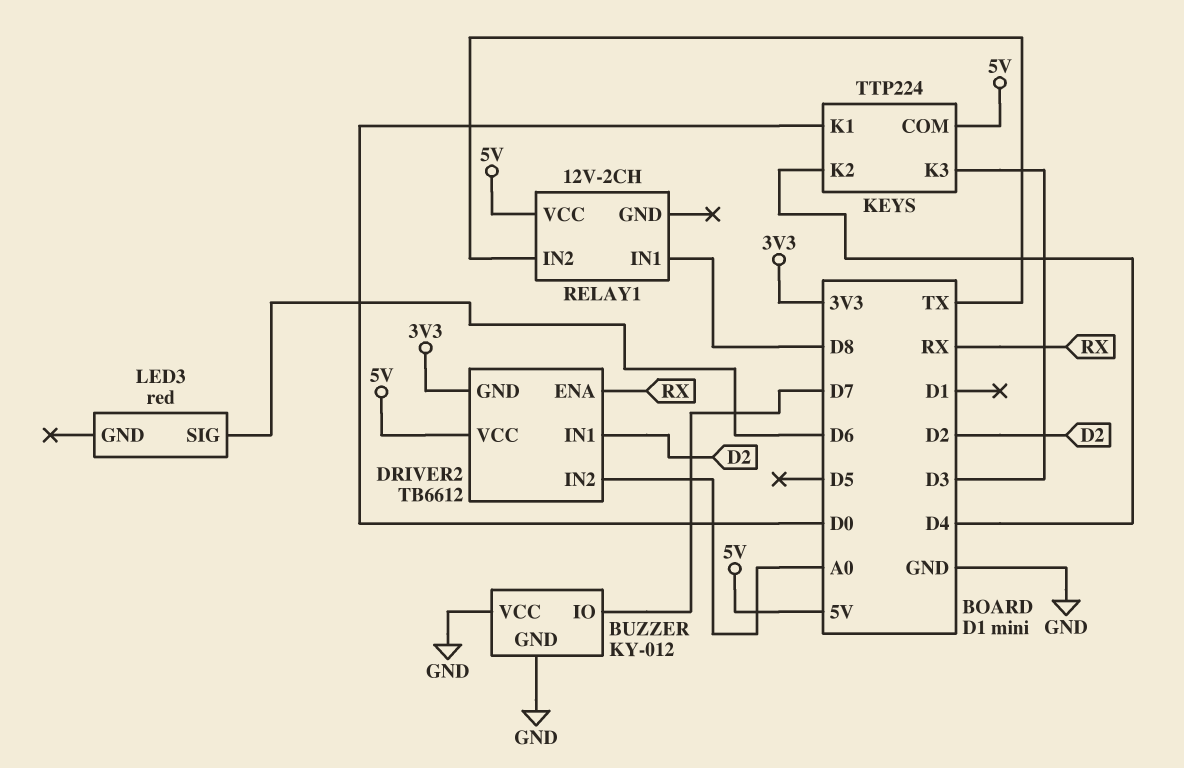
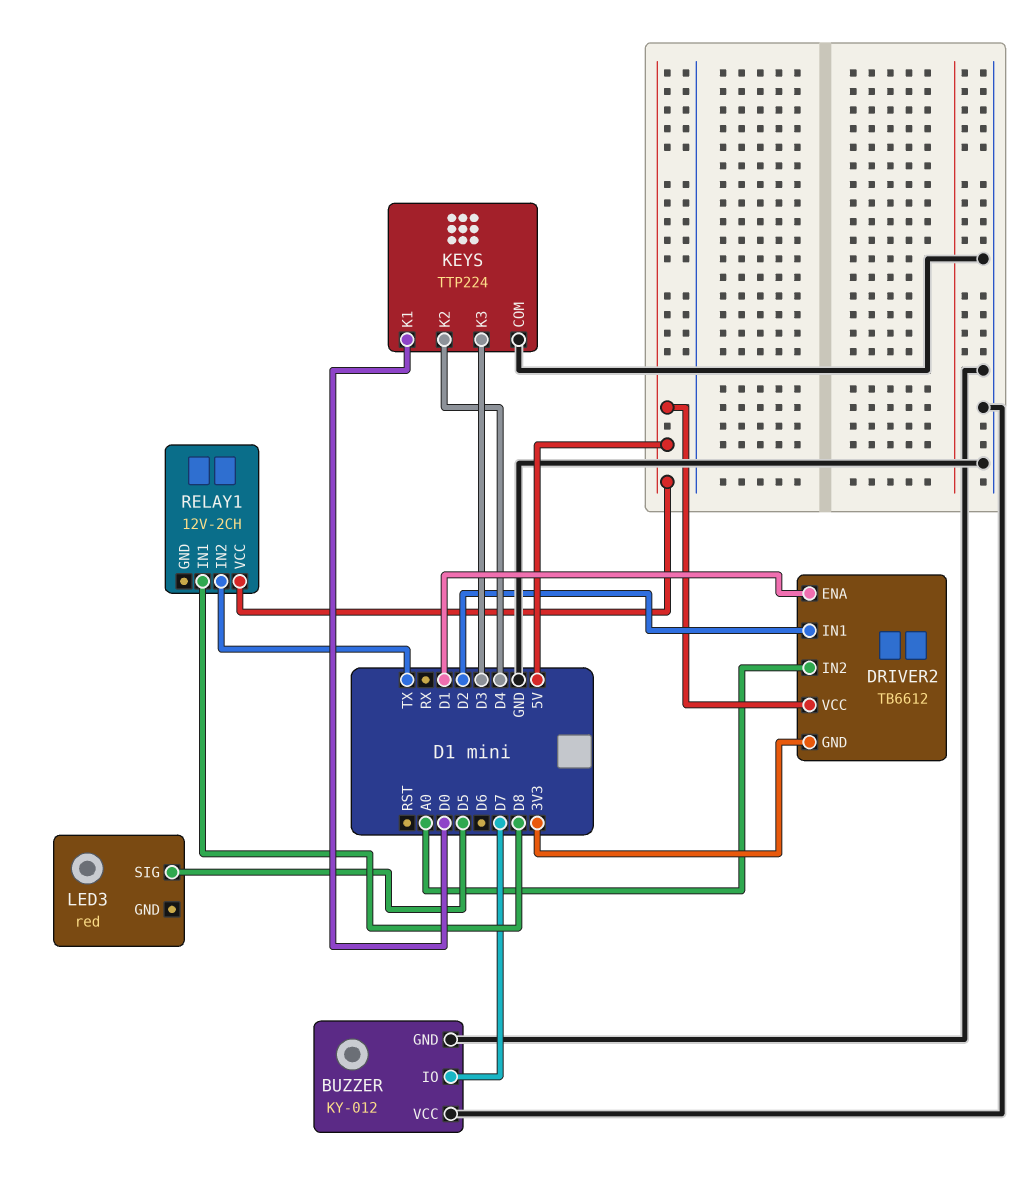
DRIVER2 pin ENA: RX -> D1
KEYS pin COM: 5V -> GND
LED3 pin SIG: D6 -> D5

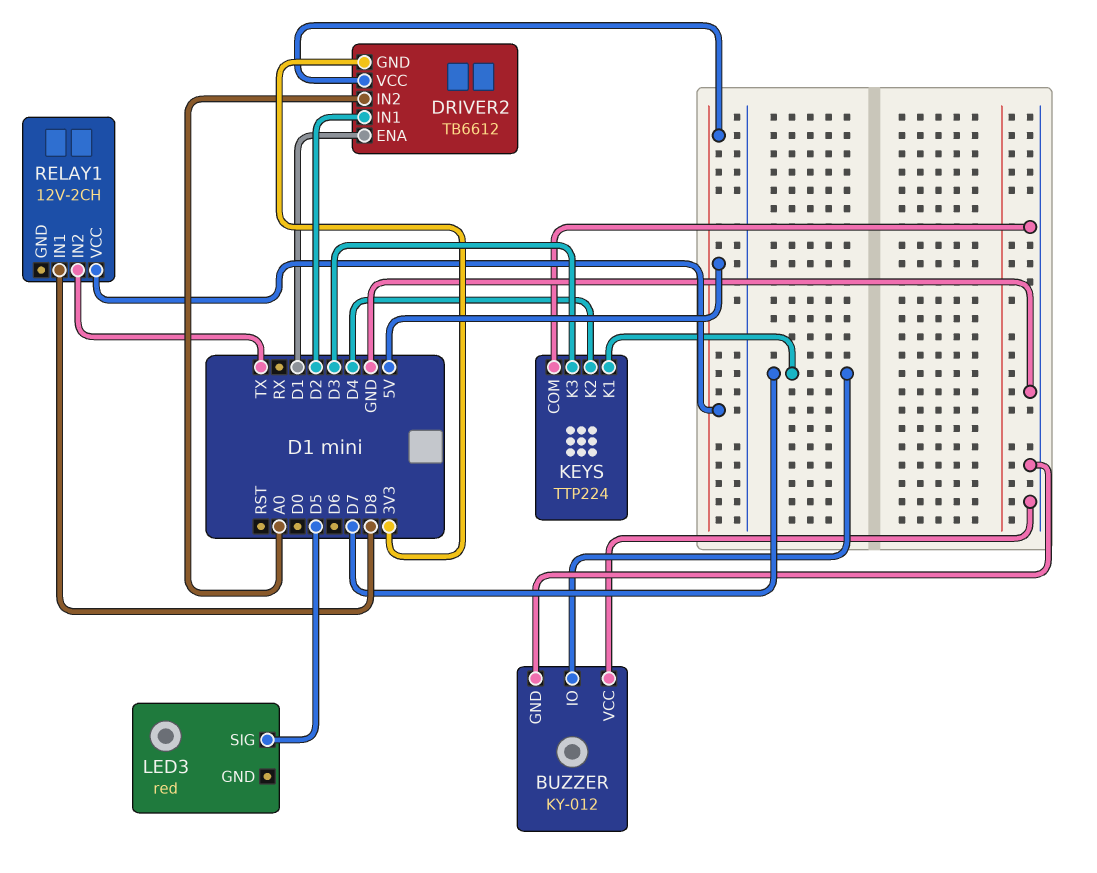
KEYS pin K1: D0 -> D7

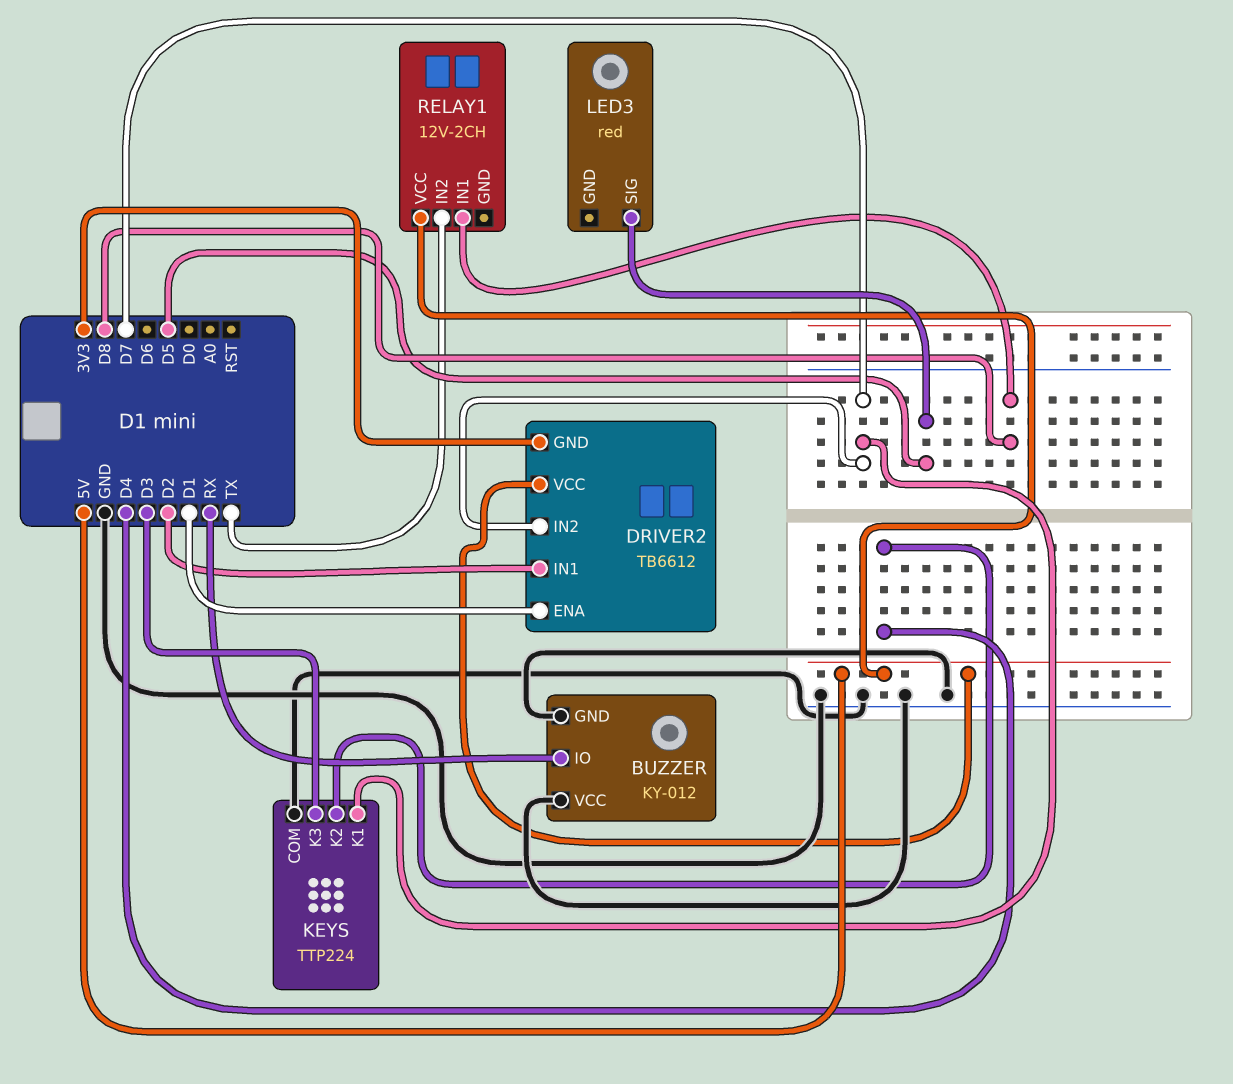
BUZZER pin IO: D7 -> RX
DRIVER2 pin IN2: A0 -> D7

